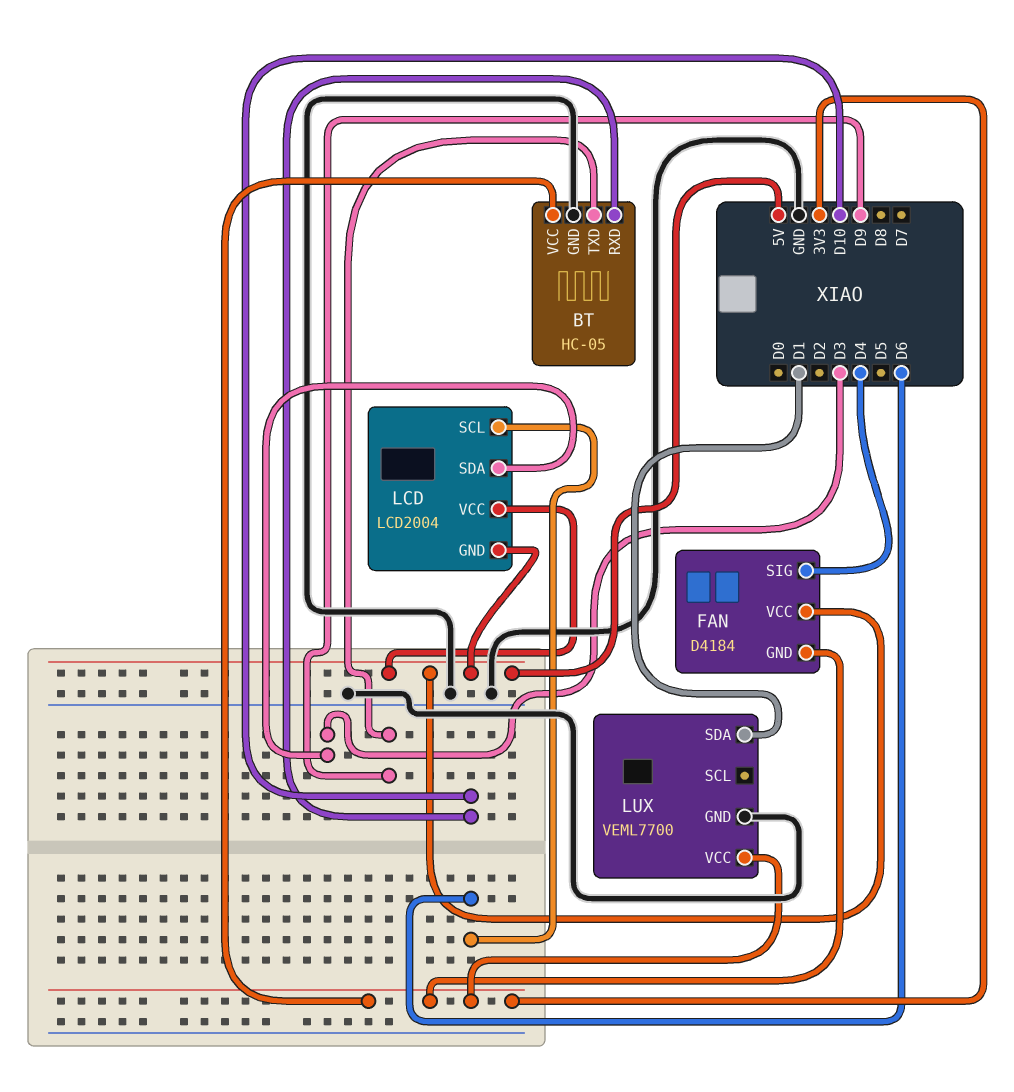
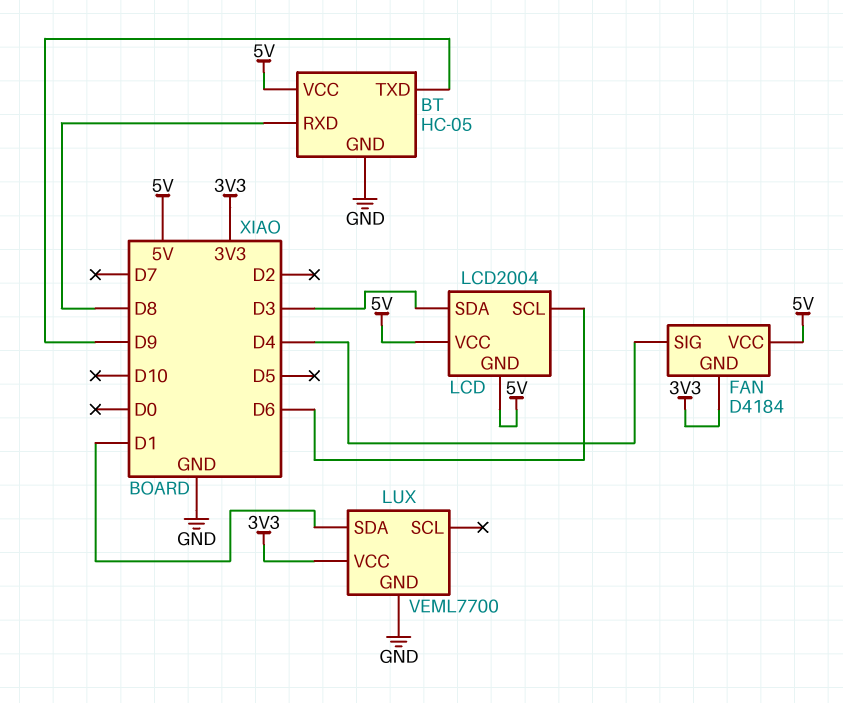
BT pin RXD: D10 -> D8
BT pin VCC: 3V3 -> 5V

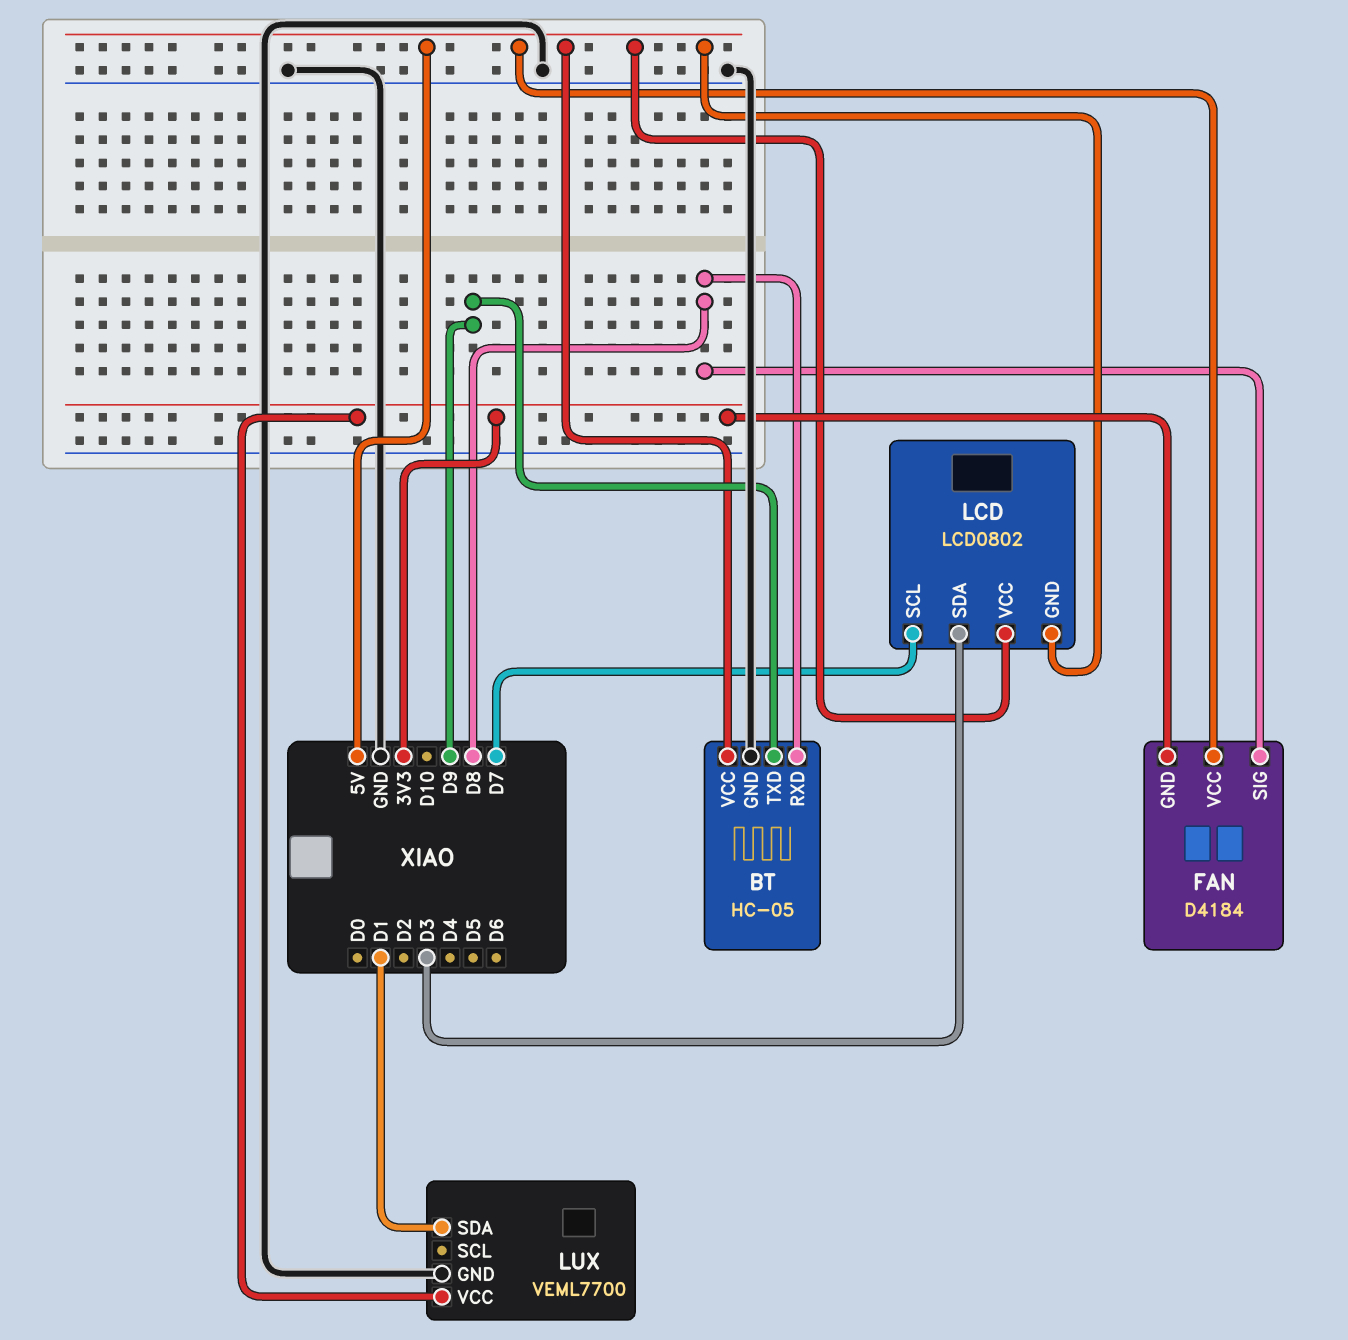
FAN pin SIG: D4 -> D8
LCD: LCD2004 -> LCD0802
LCD pin SCL: D6 -> D7

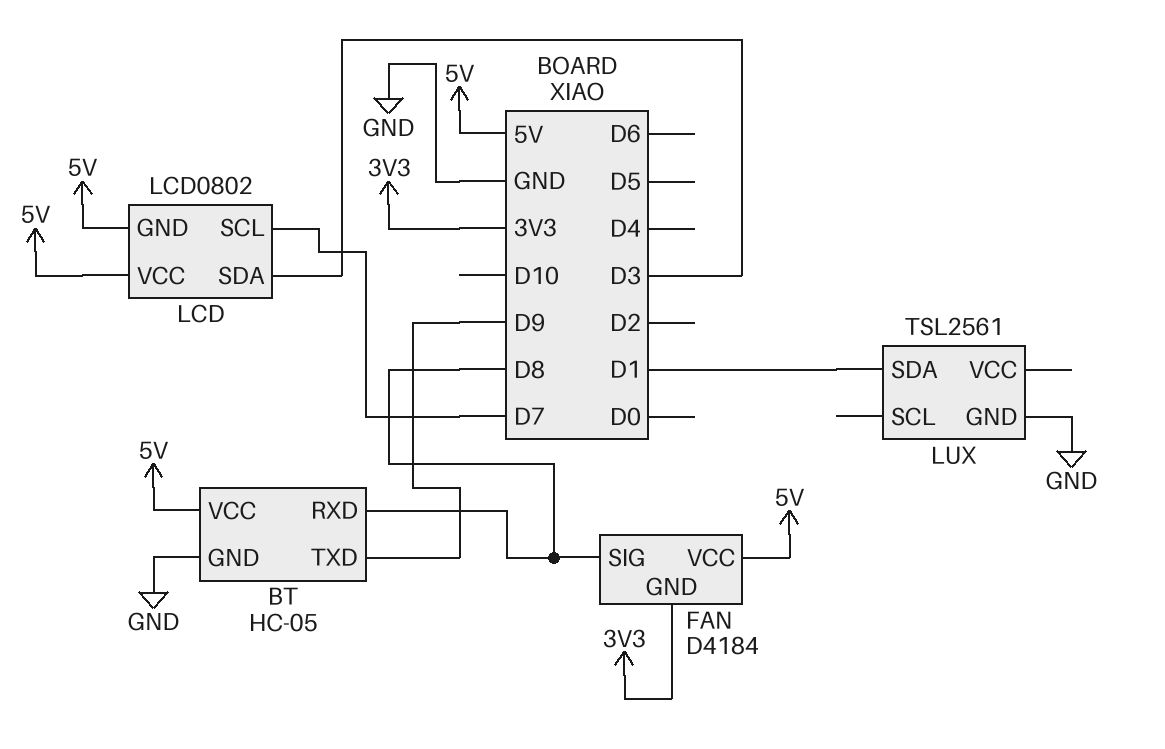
LUX: VEML7700 -> TSL2561
LUX pin VCC: 3V3 -> none

